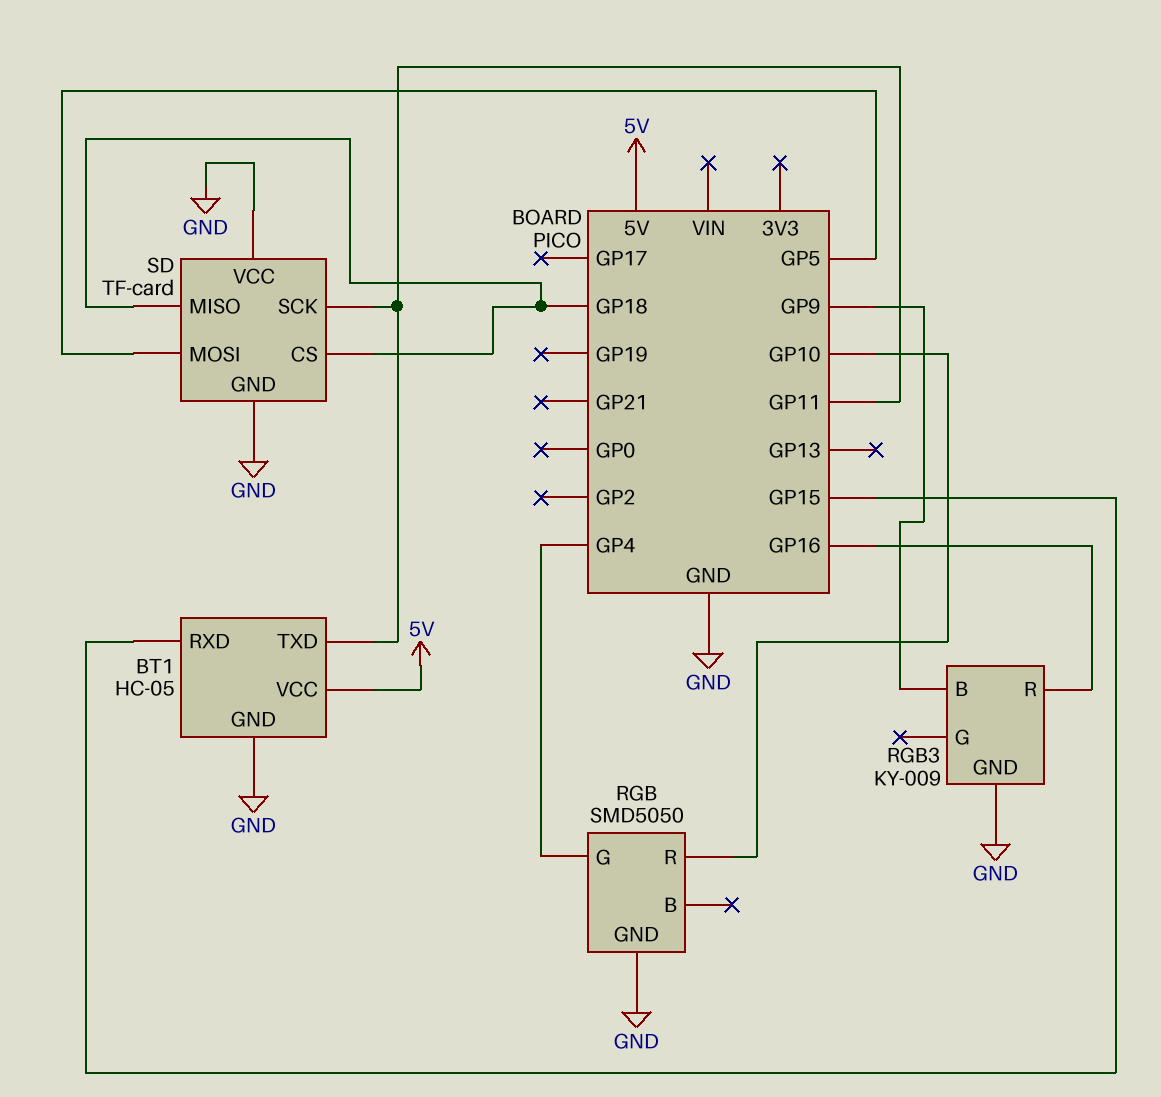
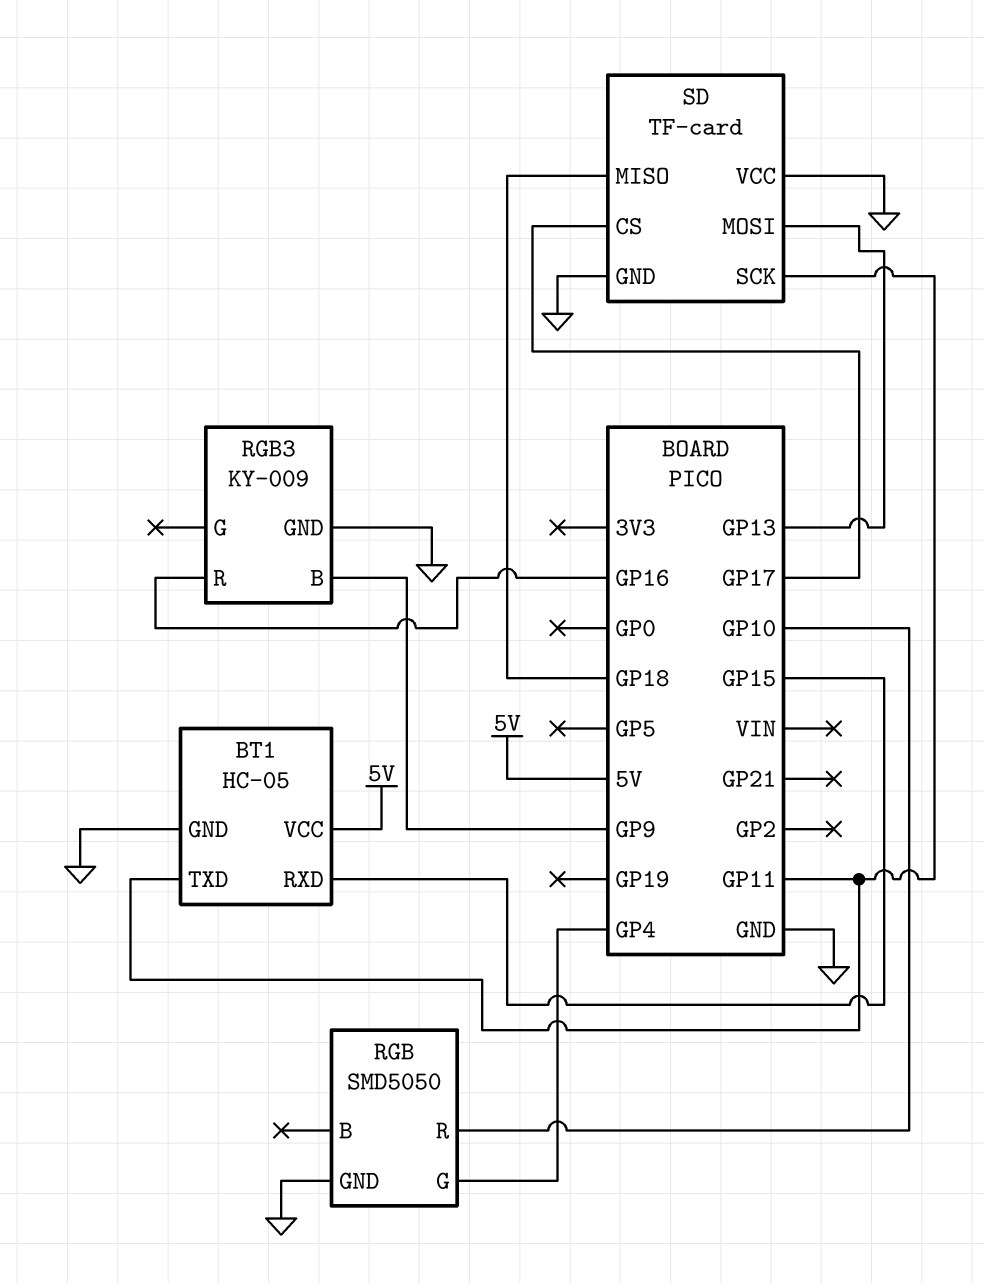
SD pin CS: GP18 -> GP17
SD pin MOSI: GP5 -> GP13

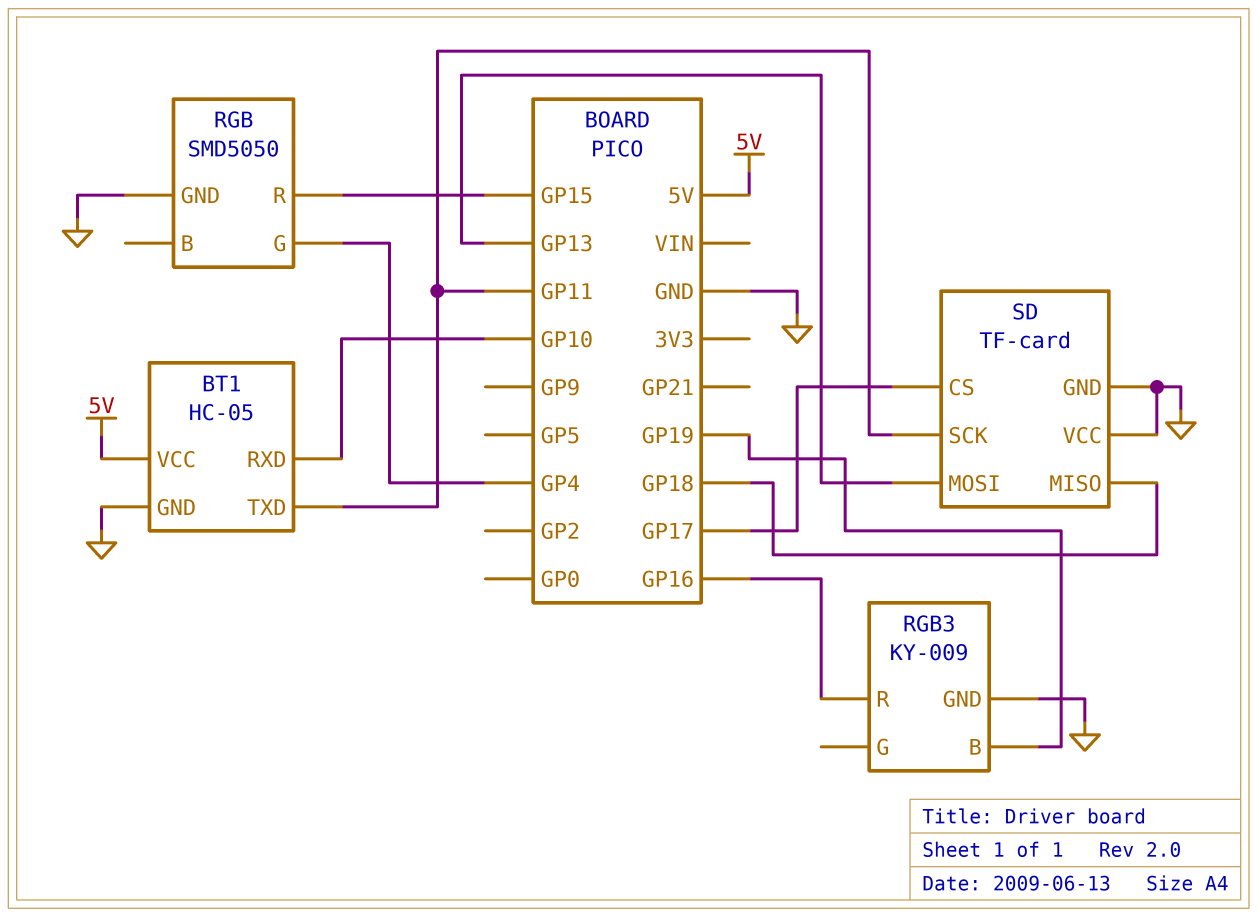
BT1 pin RXD: GP15 -> GP10
RGB pin R: GP10 -> GP15
RGB3 pin B: GP9 -> GP19

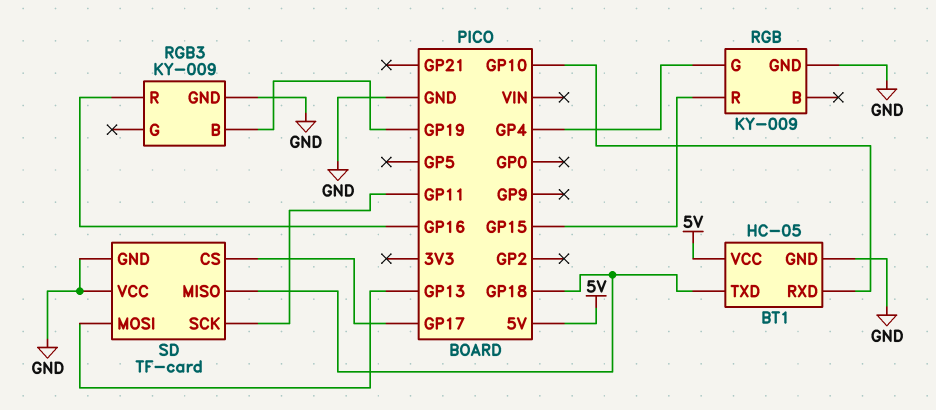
BT1 pin TXD: GP11 -> GP18
RGB: SMD5050 -> KY-009

